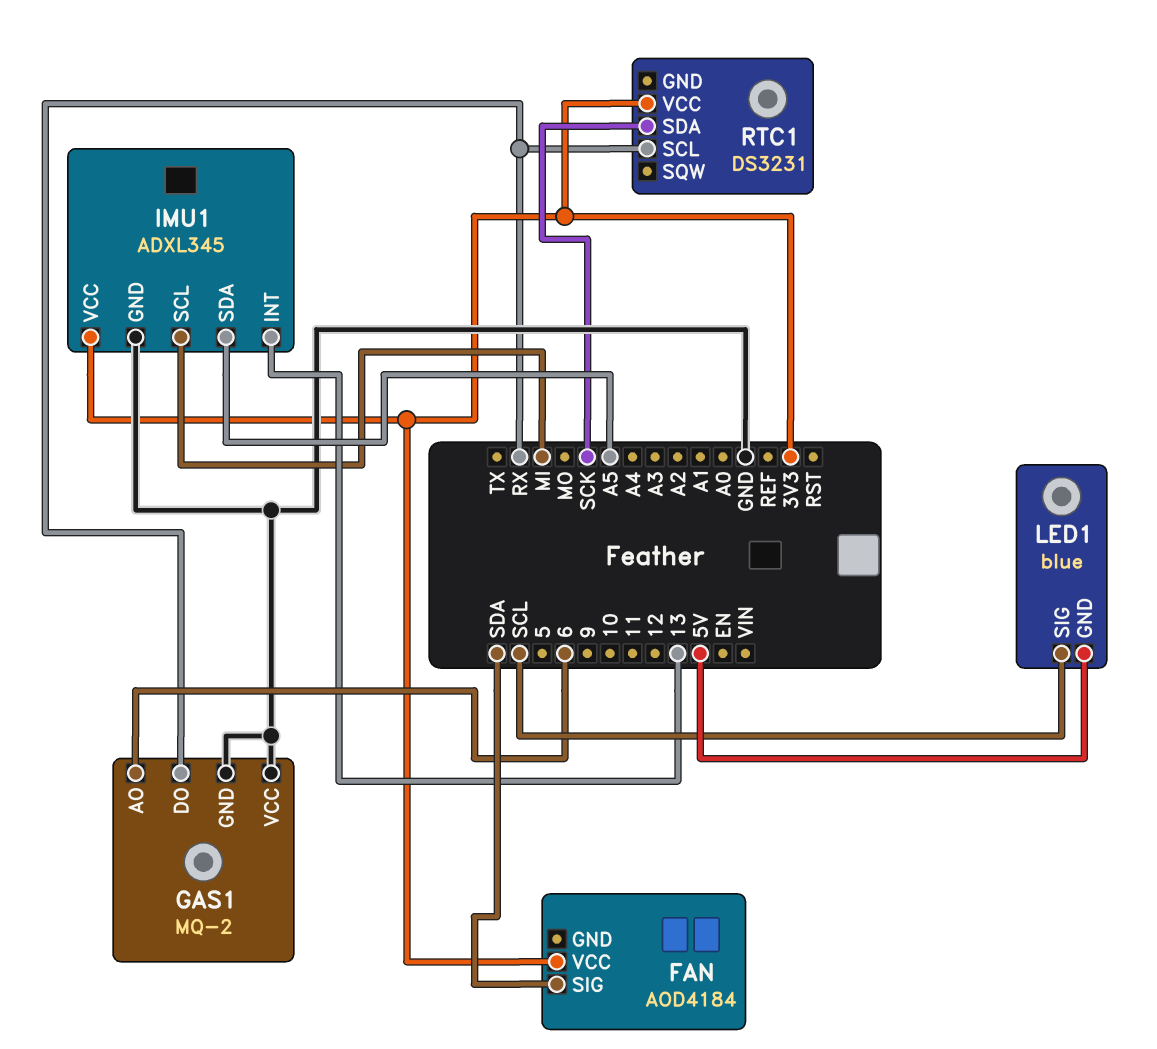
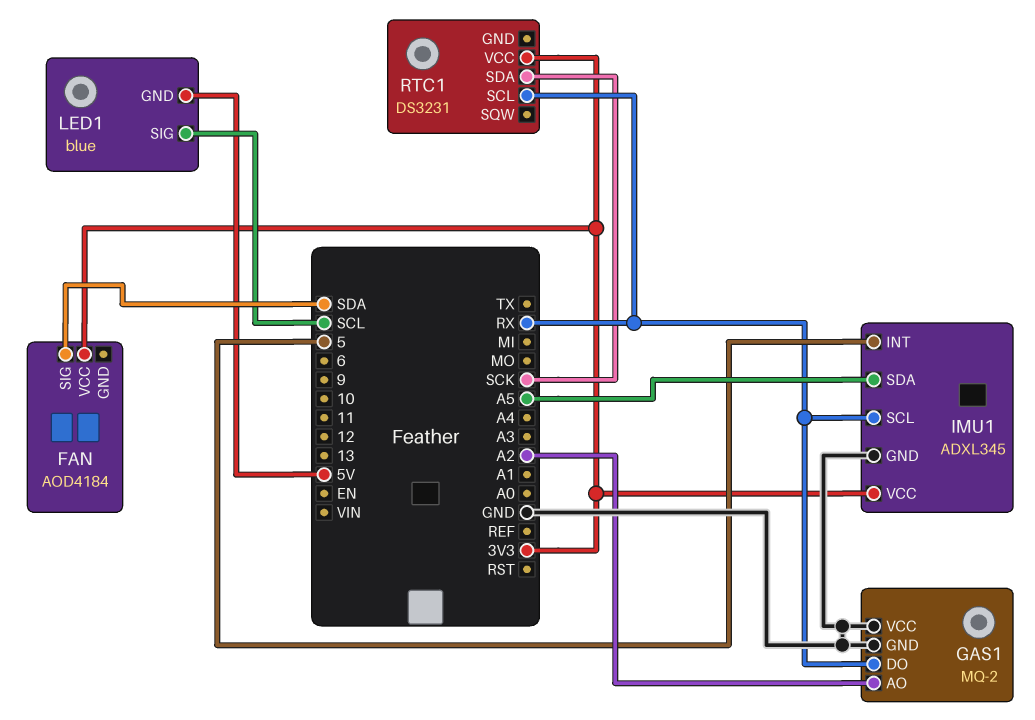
GAS1 pin AO: 6 -> A2
IMU1 pin INT: 13 -> 5
IMU1 pin SCL: MI -> RX

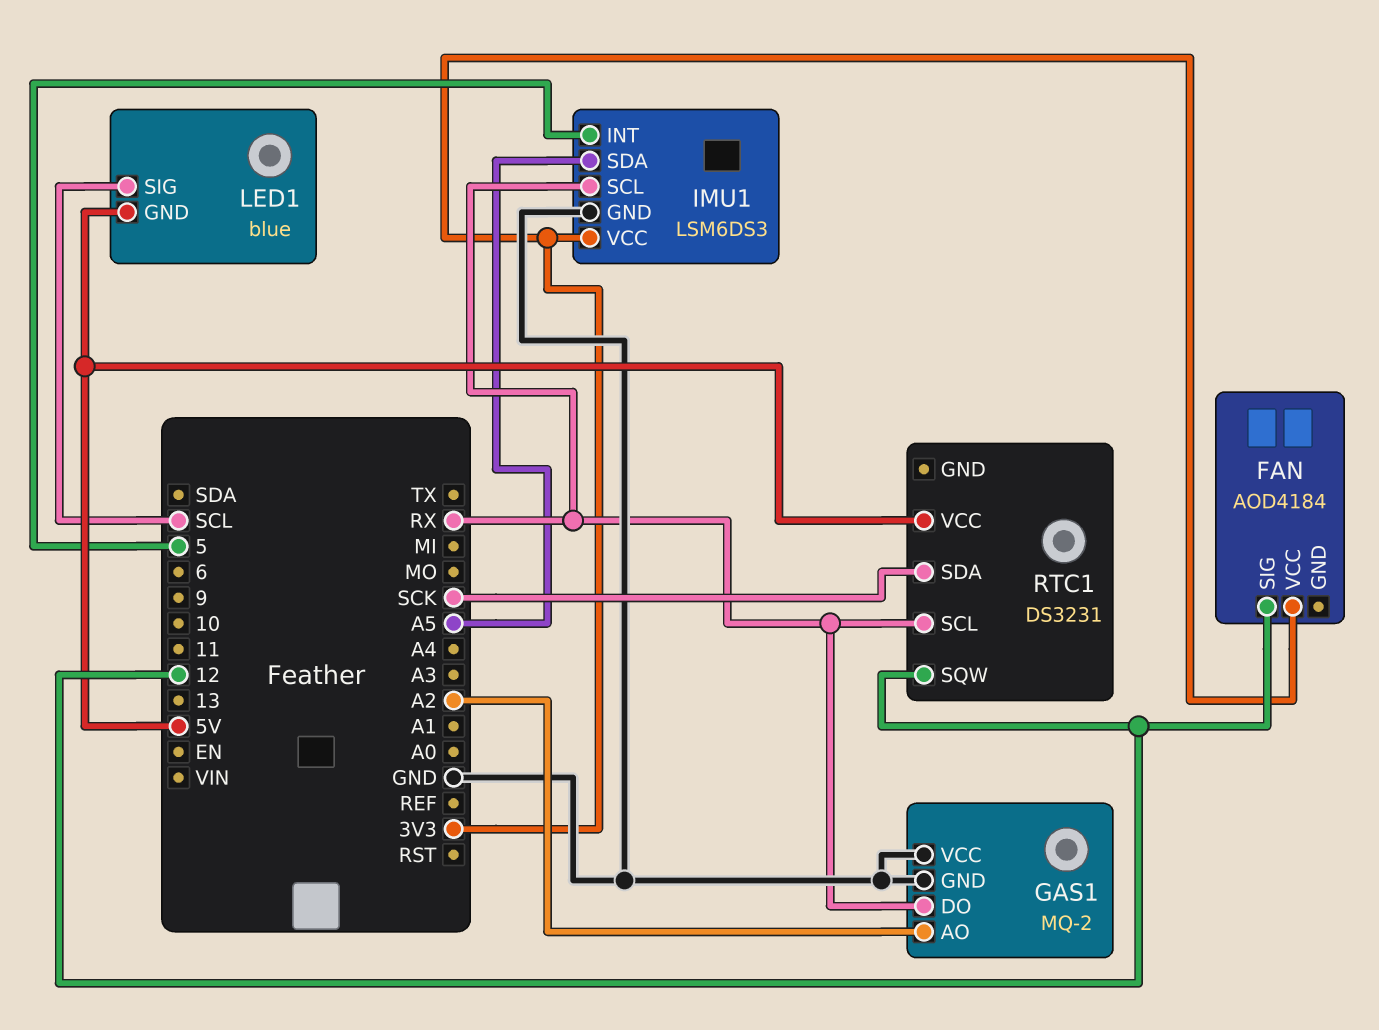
FAN pin SIG: SDA -> 12
IMU1: ADXL345 -> LSM6DS3
RTC1 pin SQW: none -> 12
RTC1 pin VCC: 3V3 -> 5V

